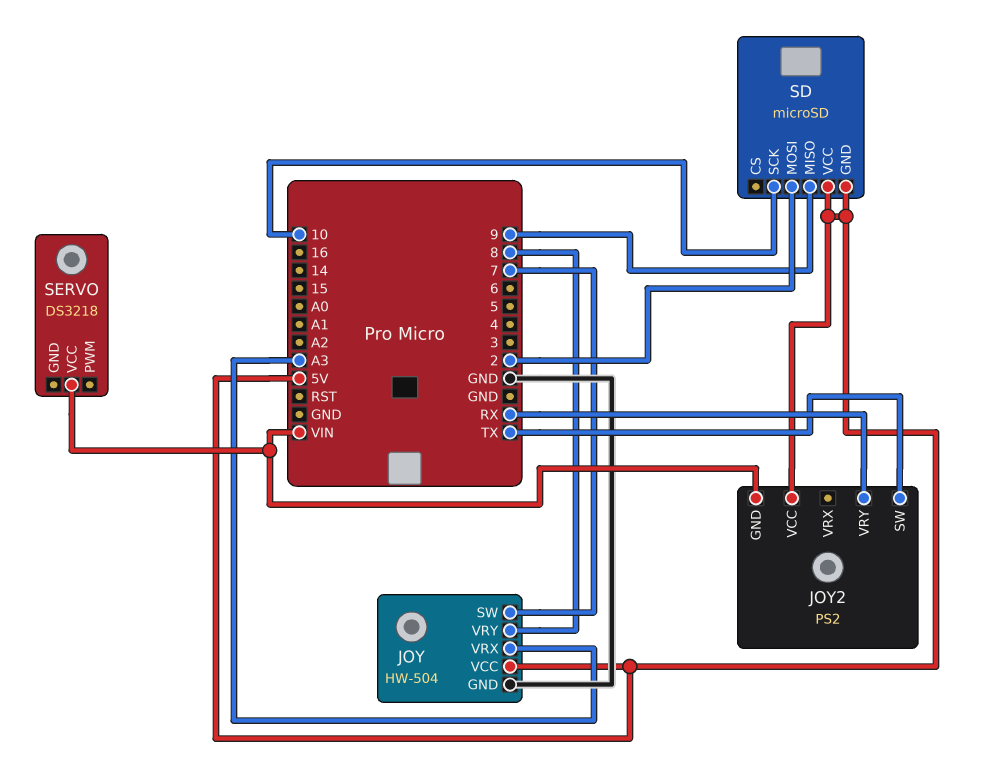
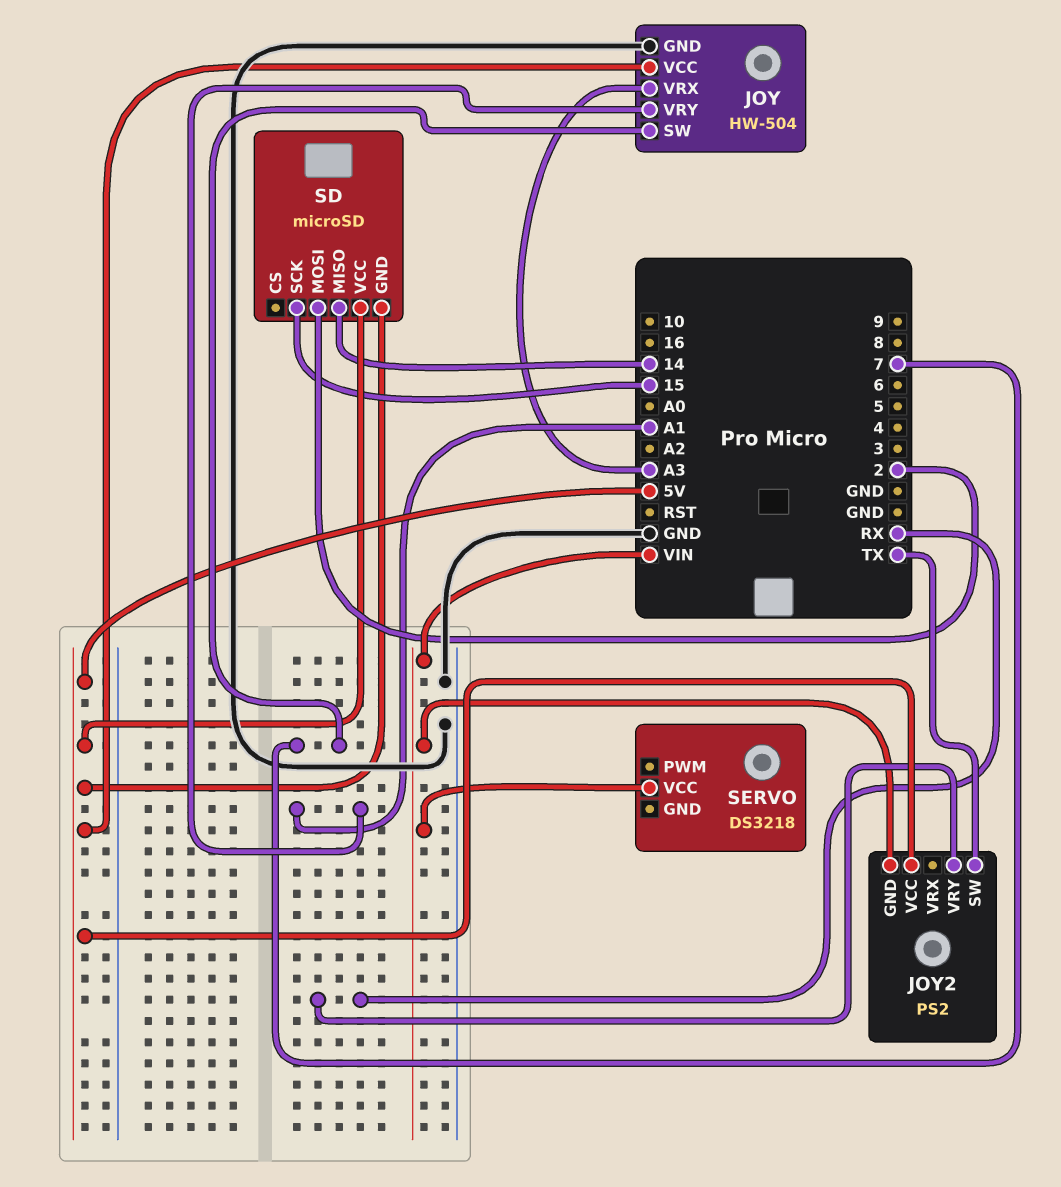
JOY pin VRY: 8 -> A1
SD pin MISO: 9 -> 14
SD pin SCK: 10 -> 15

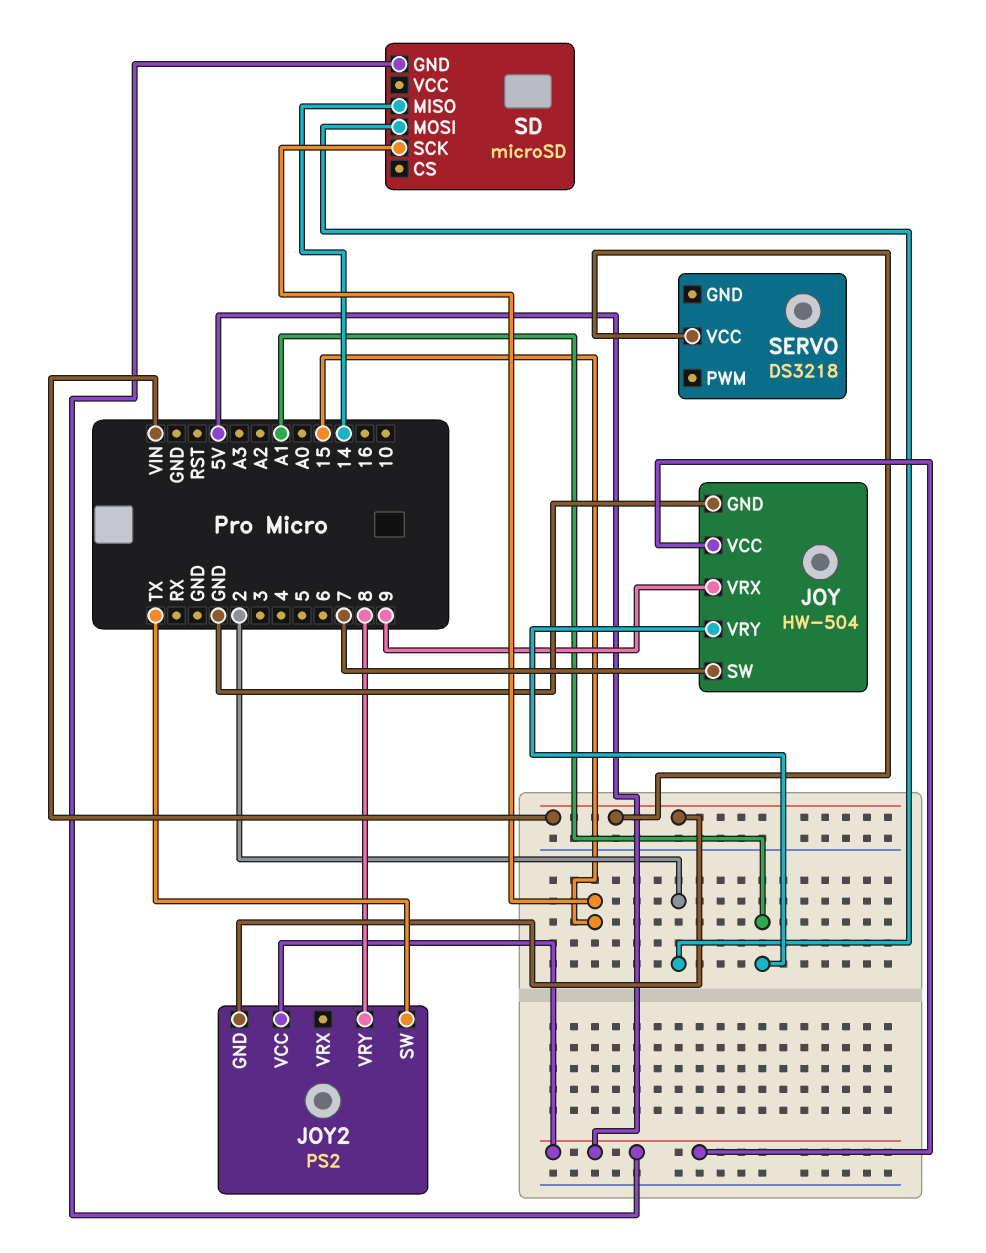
JOY pin VRX: A3 -> 9
JOY2 pin VRY: RX -> 8
SD pin VCC: 5V -> none

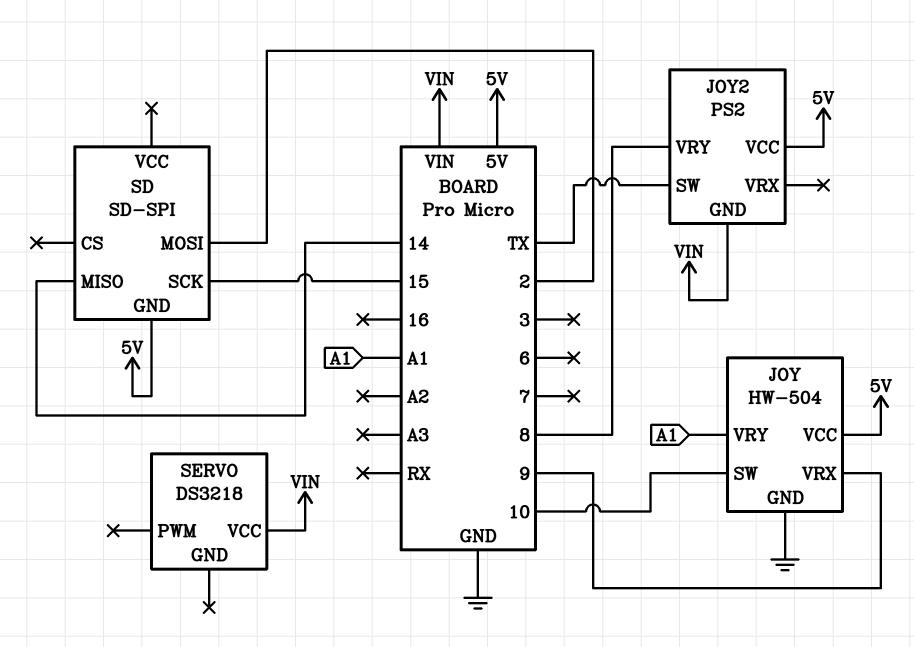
JOY pin SW: 7 -> 10
SD: microSD -> SD-SPI

